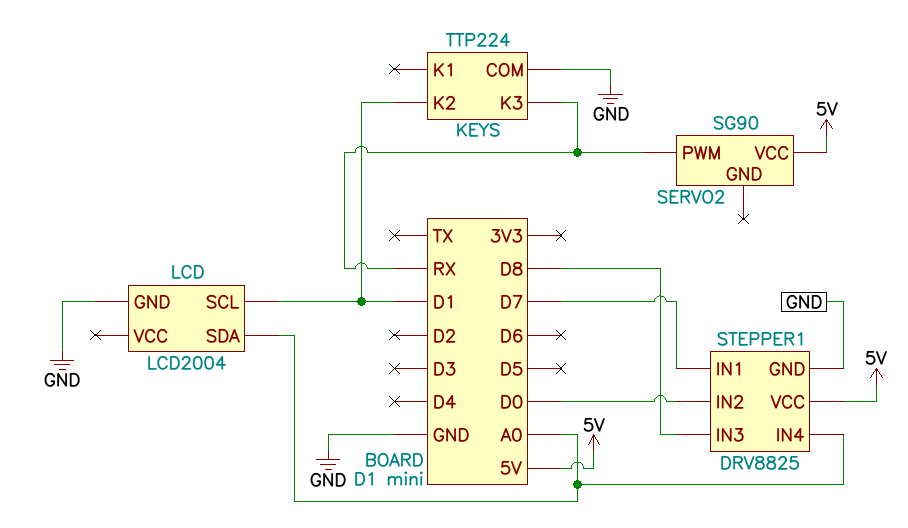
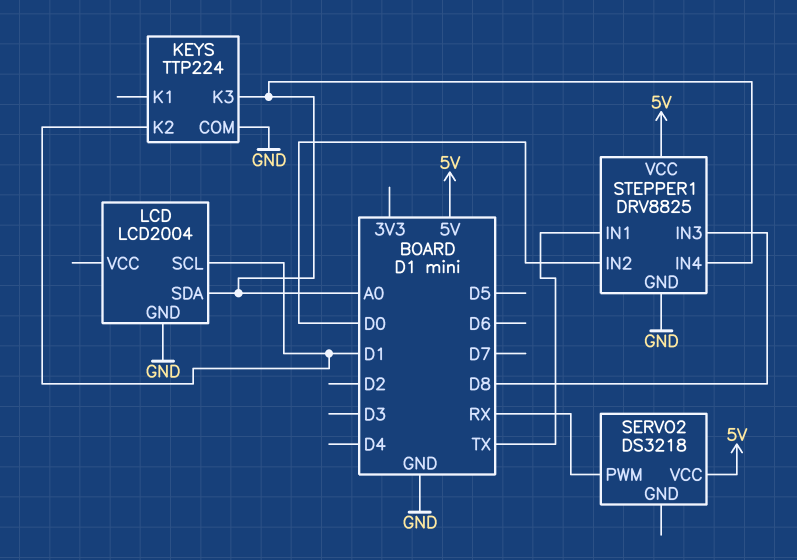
KEYS pin K3: RX -> A0
SERVO2: SG90 -> DS3218
STEPPER1 pin IN1: D7 -> TX

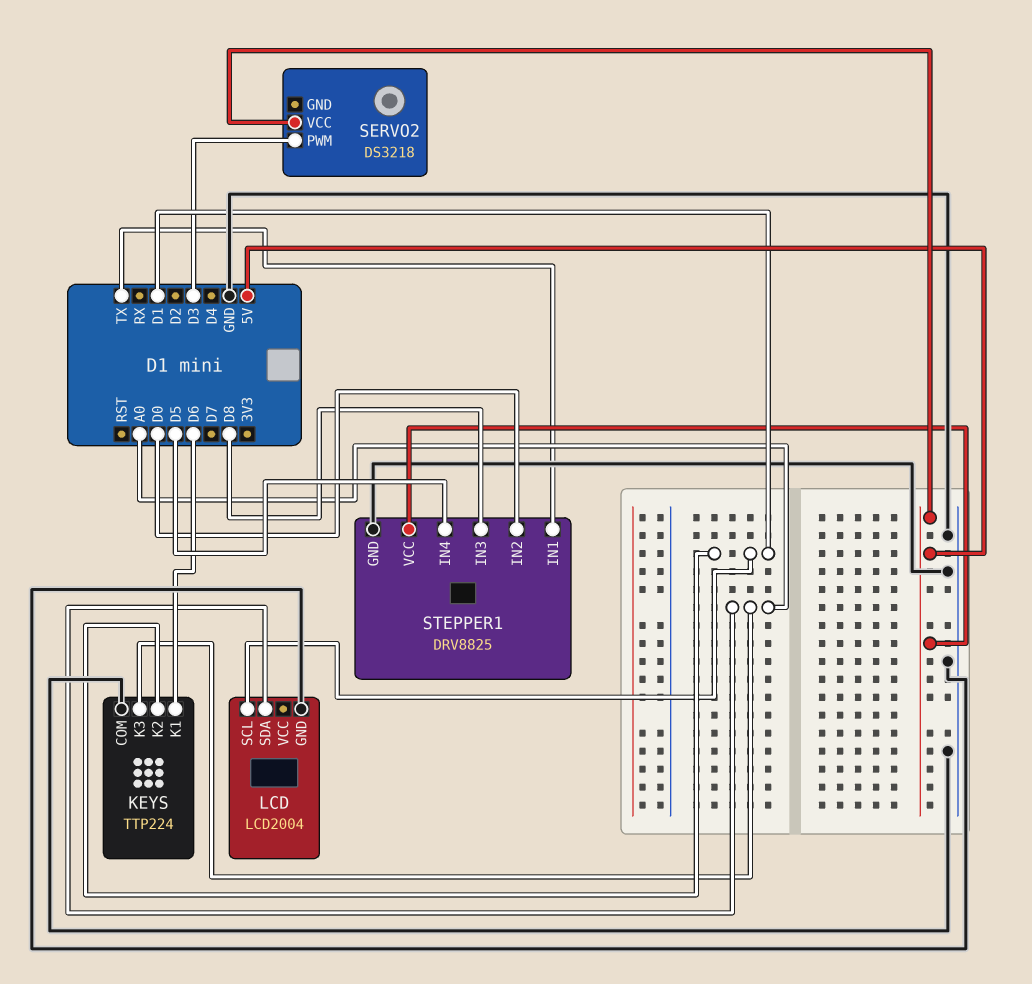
KEYS pin K1: none -> D6
SERVO2 pin PWM: RX -> D3
STEPPER1 pin IN4: A0 -> D5

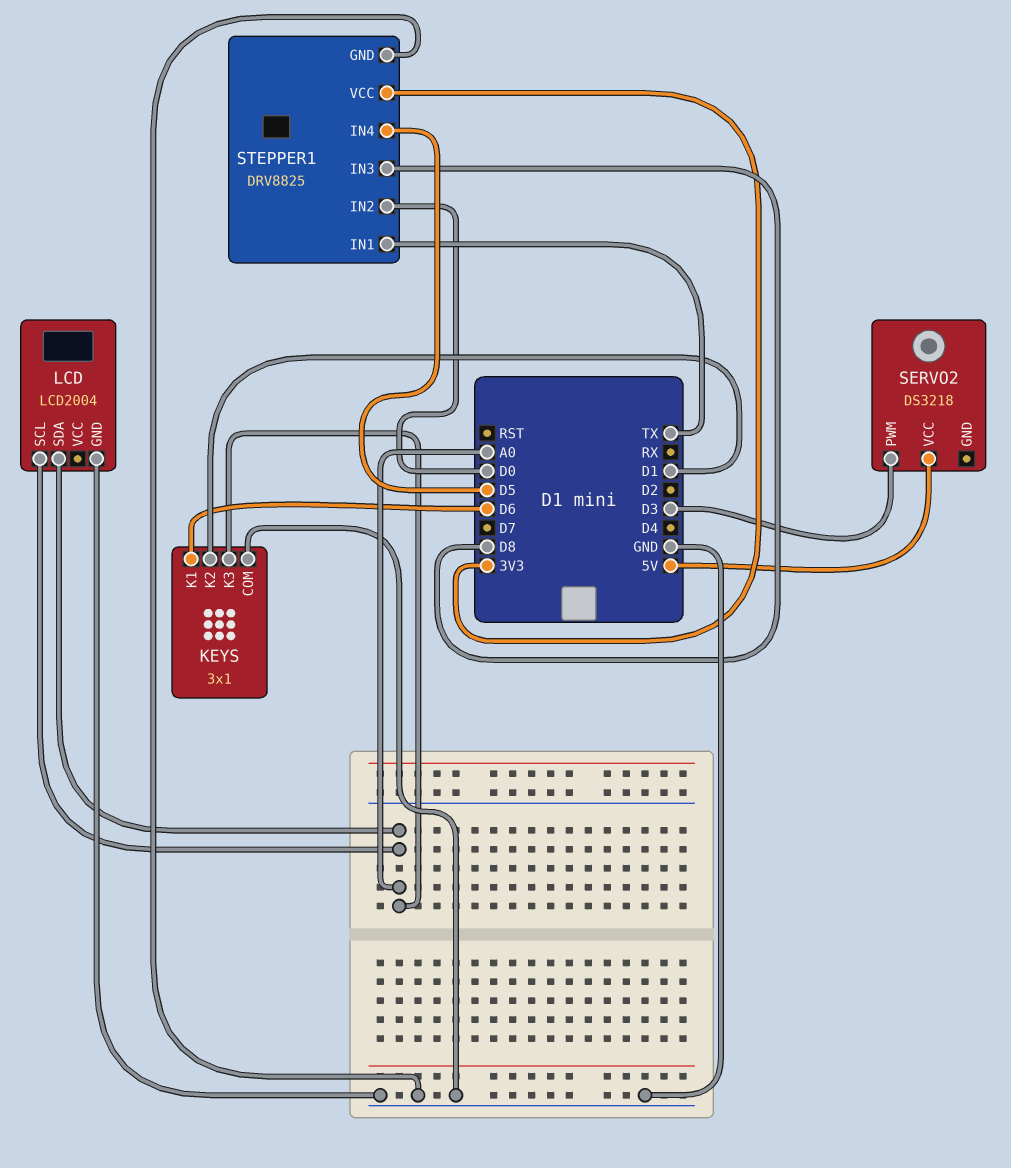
KEYS: TTP224 -> 3x1
LCD pin SCL: D1 -> A0
STEPPER1 pin VCC: 5V -> 3V3

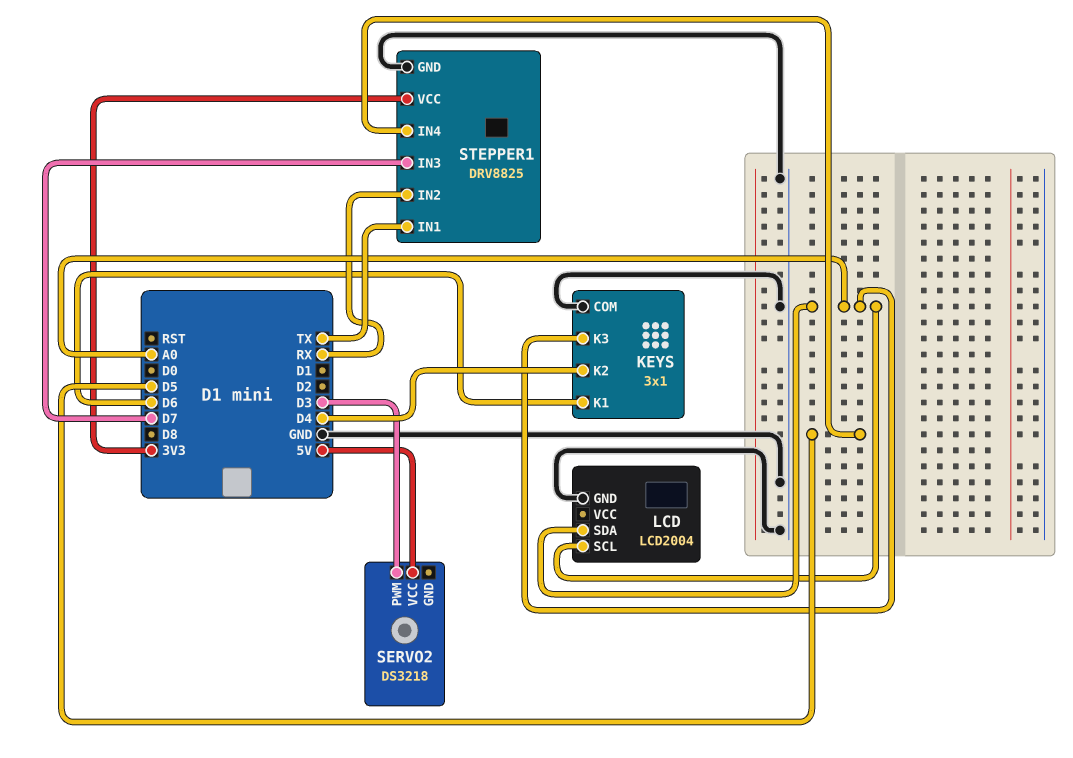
KEYS pin K2: D1 -> D4
STEPPER1 pin IN2: D0 -> RX
STEPPER1 pin IN3: D8 -> D7

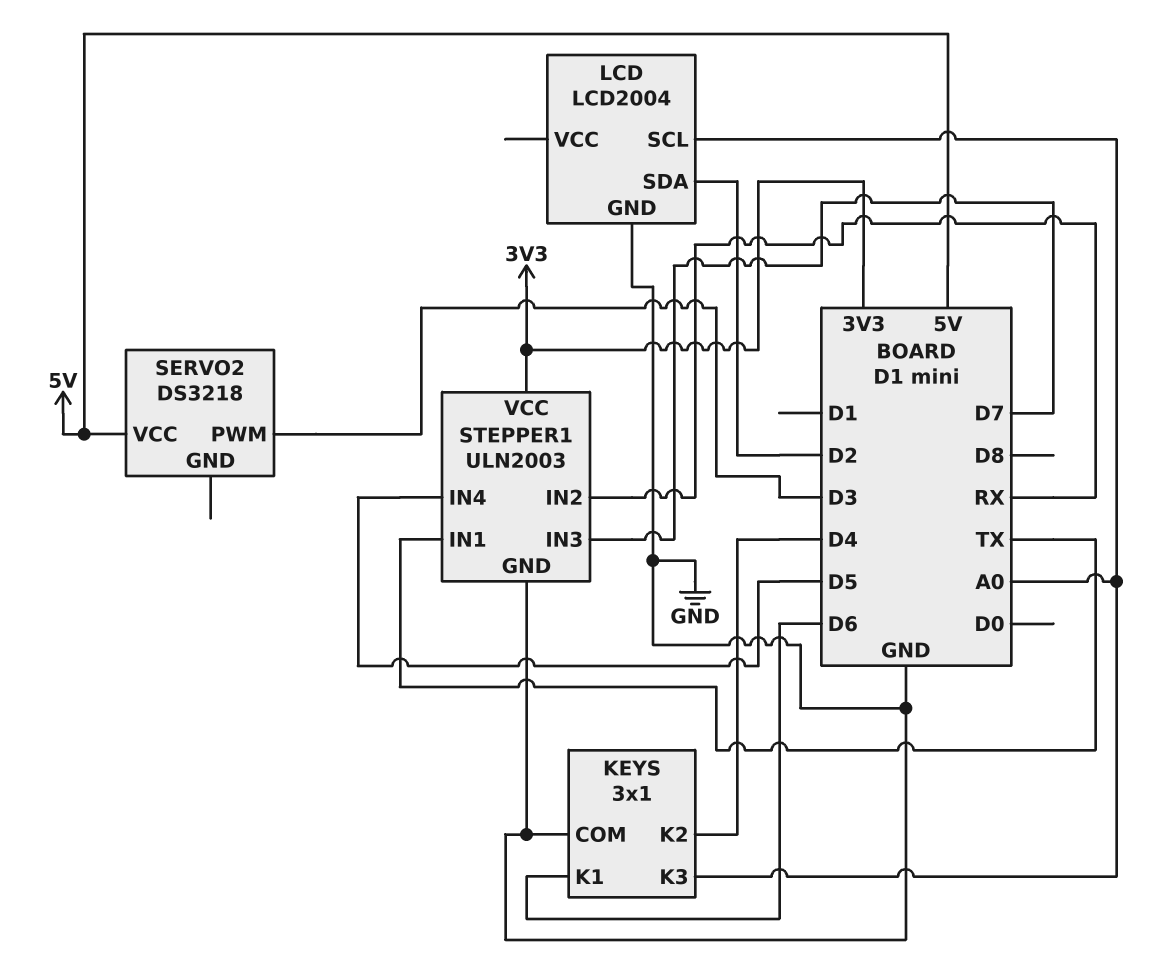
LCD pin SDA: A0 -> D2
STEPPER1: DRV8825 -> ULN2003

